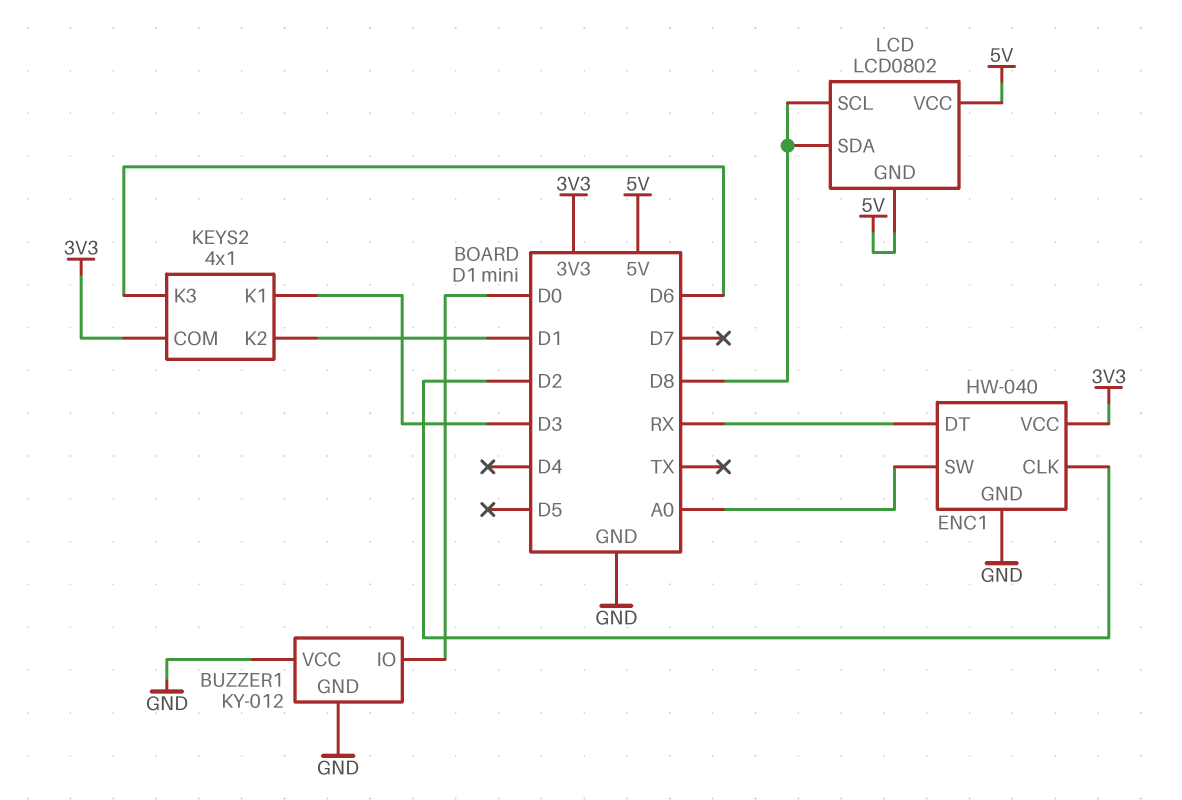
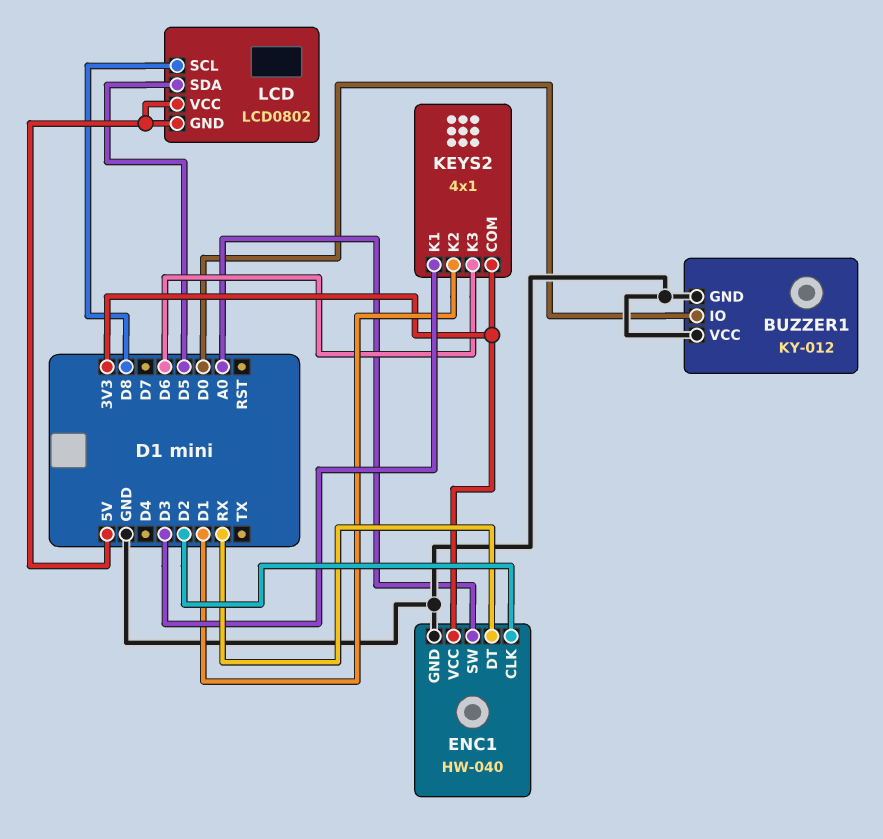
LCD pin SDA: D8 -> D5

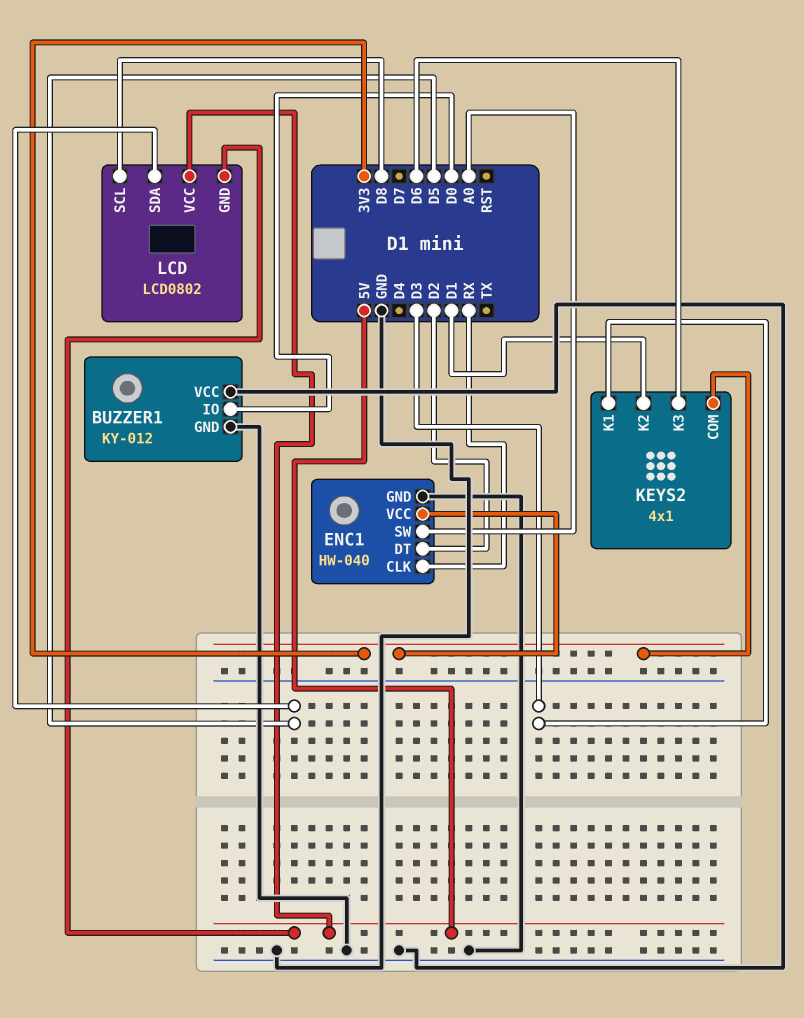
ENC1 pin CLK: D2 -> RX
ENC1 pin DT: RX -> D2

